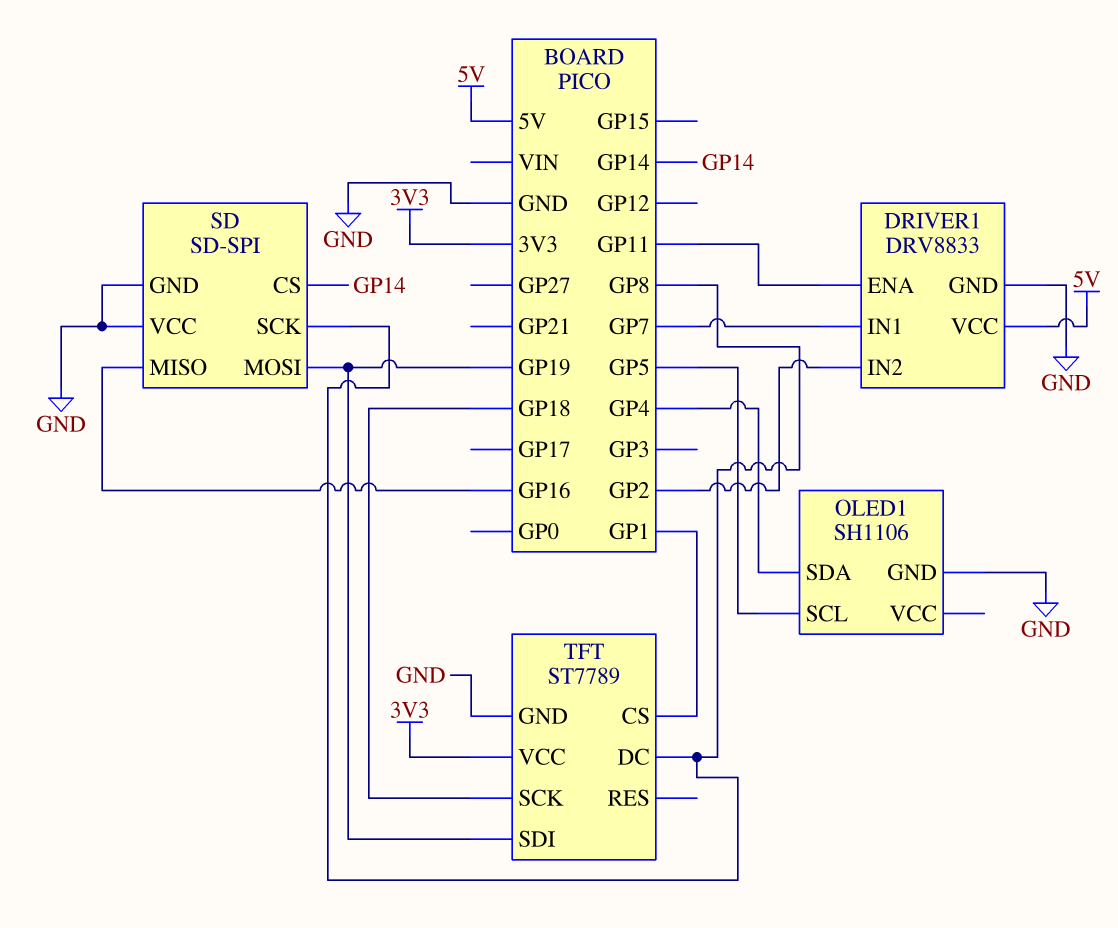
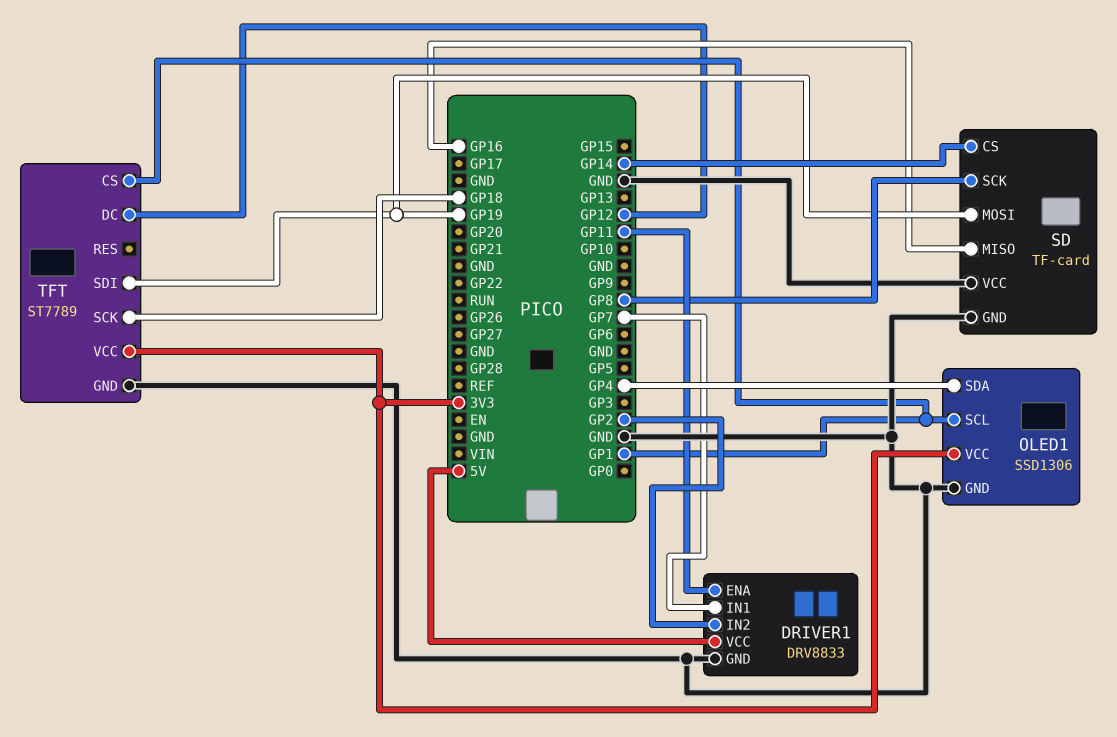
OLED1: SH1106 -> SSD1306
OLED1 pin SCL: GP5 -> GP1
OLED1 pin VCC: none -> 3V3
SD: SD-SPI -> TF-card
TFT pin DC: GP8 -> GP12

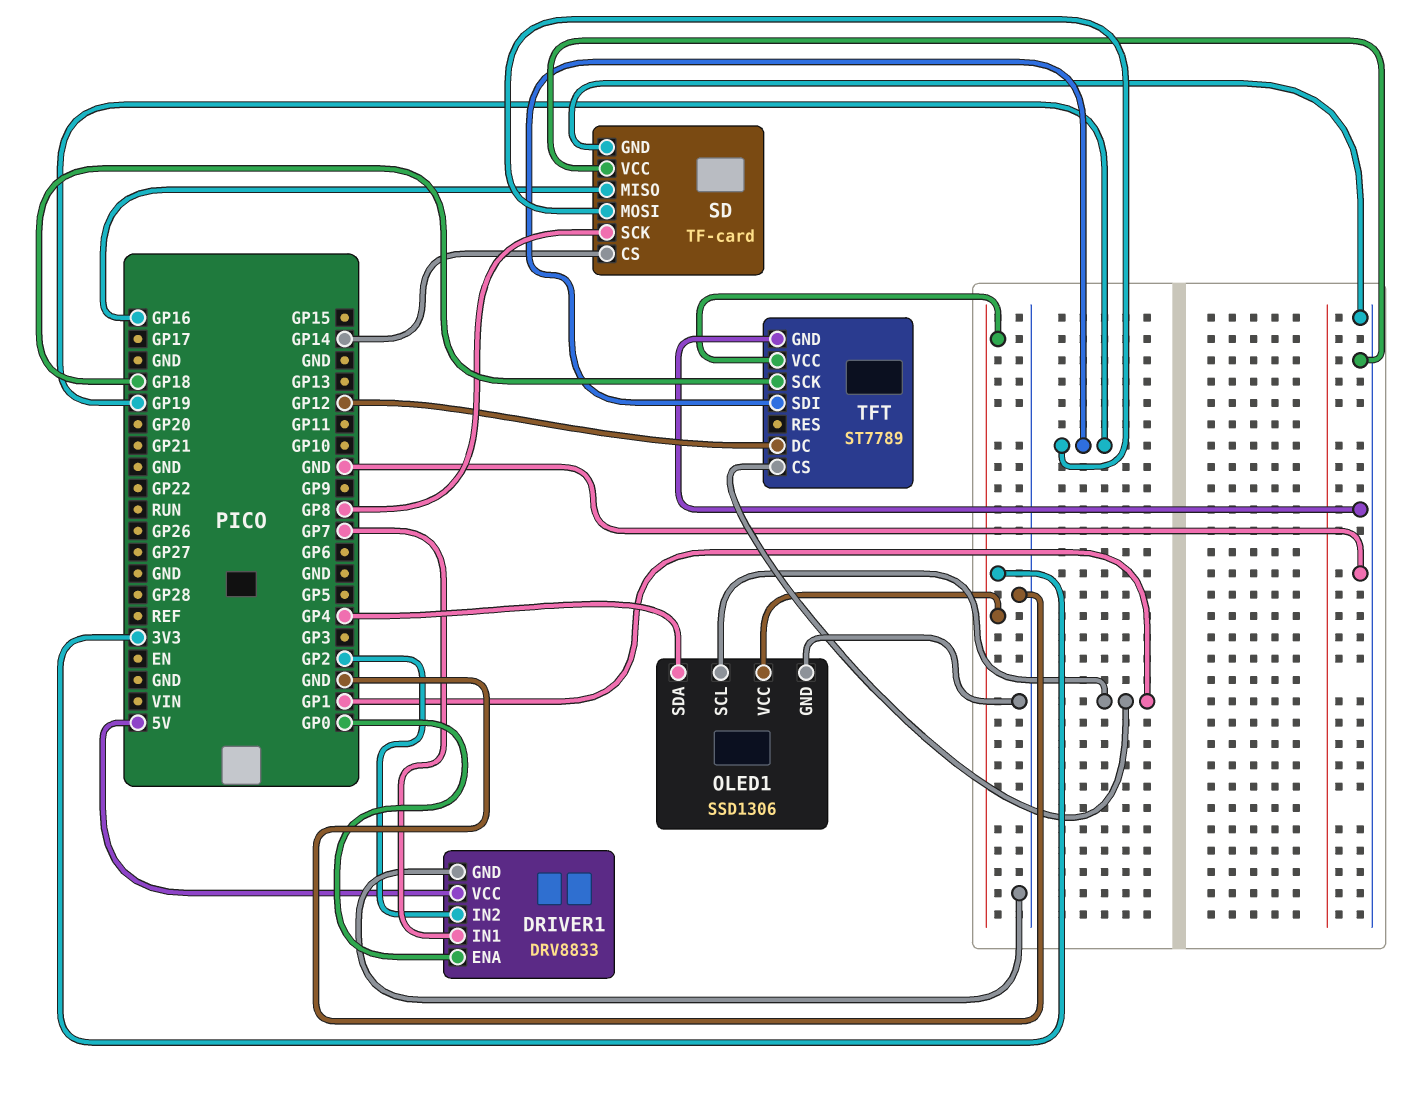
DRIVER1 pin ENA: GP11 -> GP0

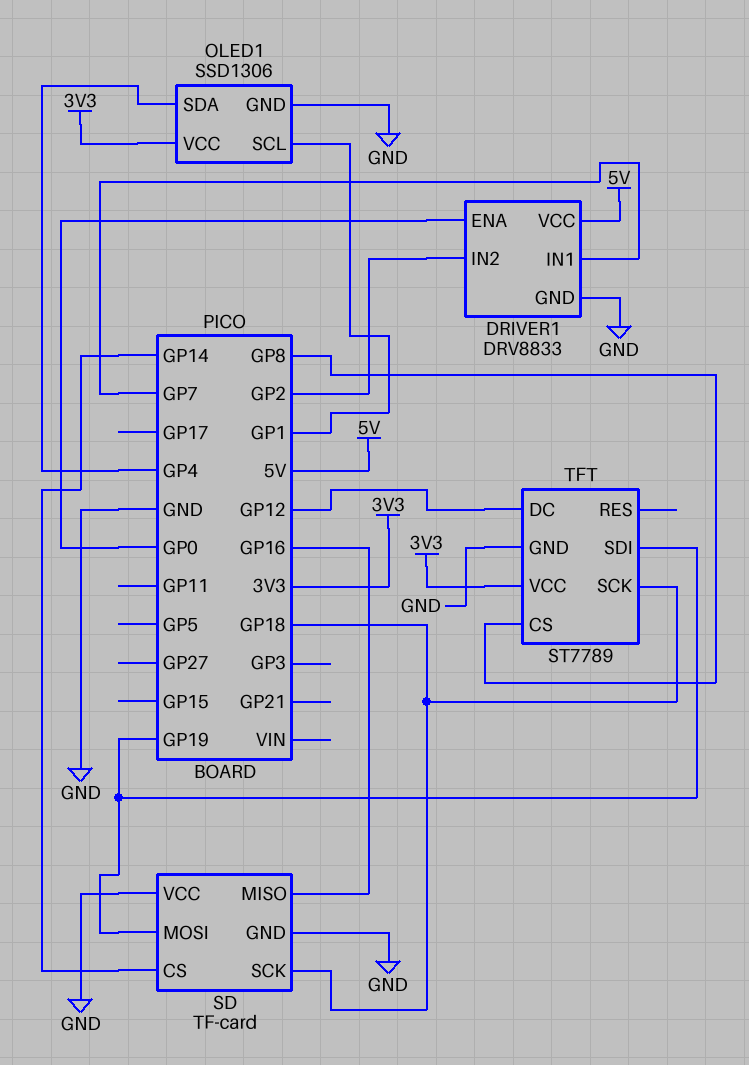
SD pin SCK: GP8 -> GP18
TFT pin CS: GP1 -> GP8

